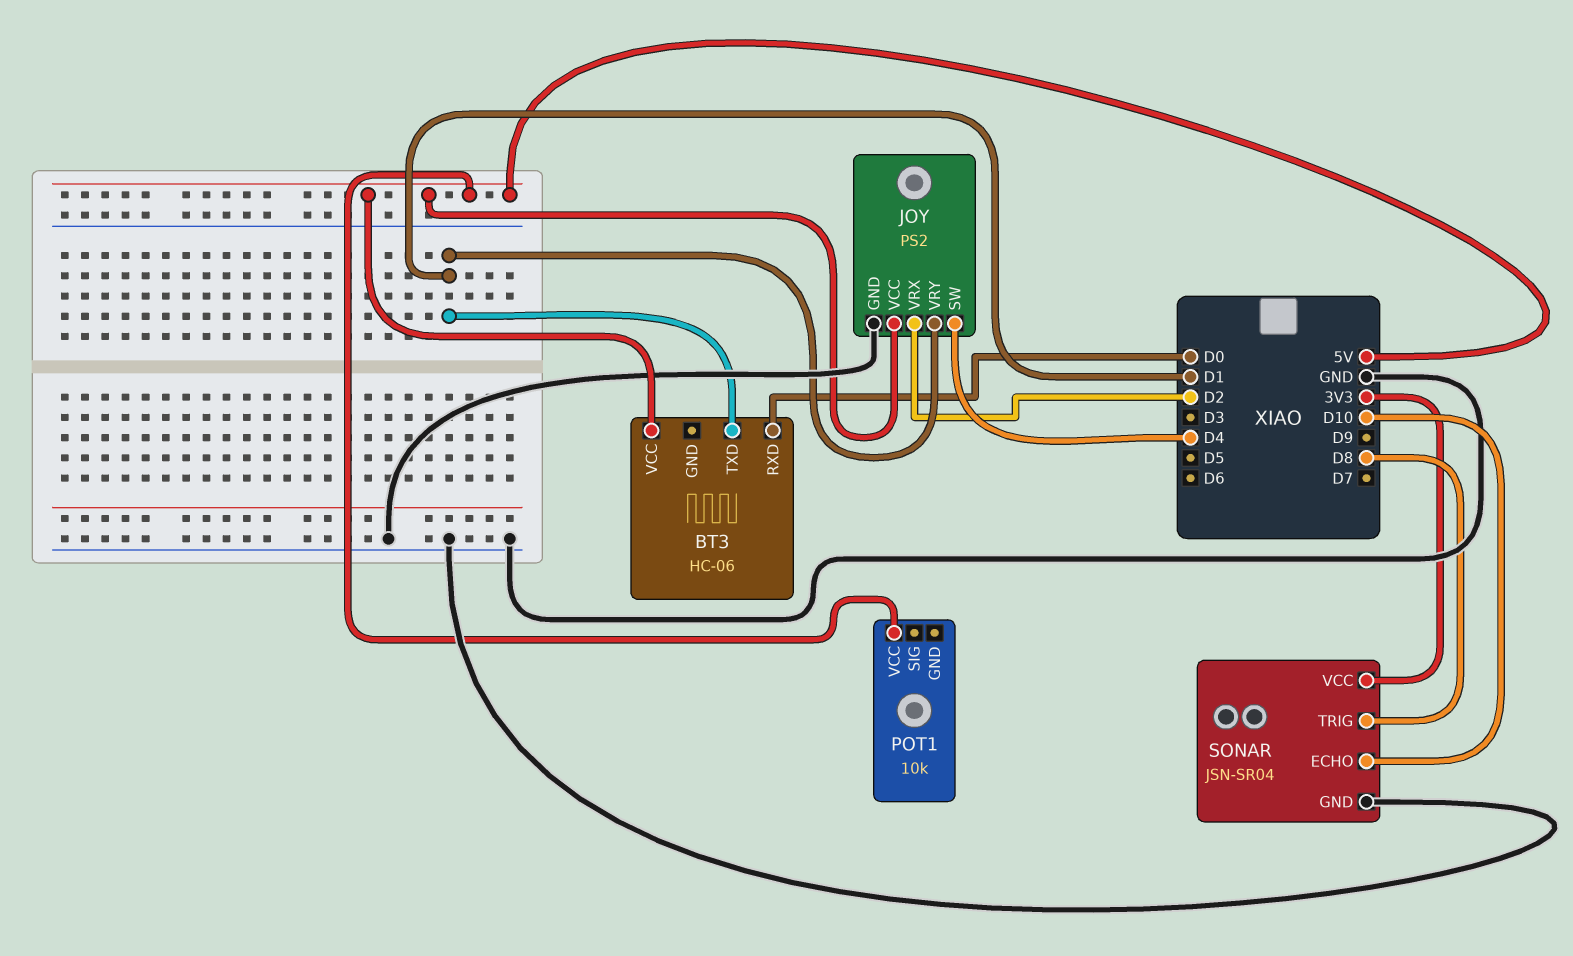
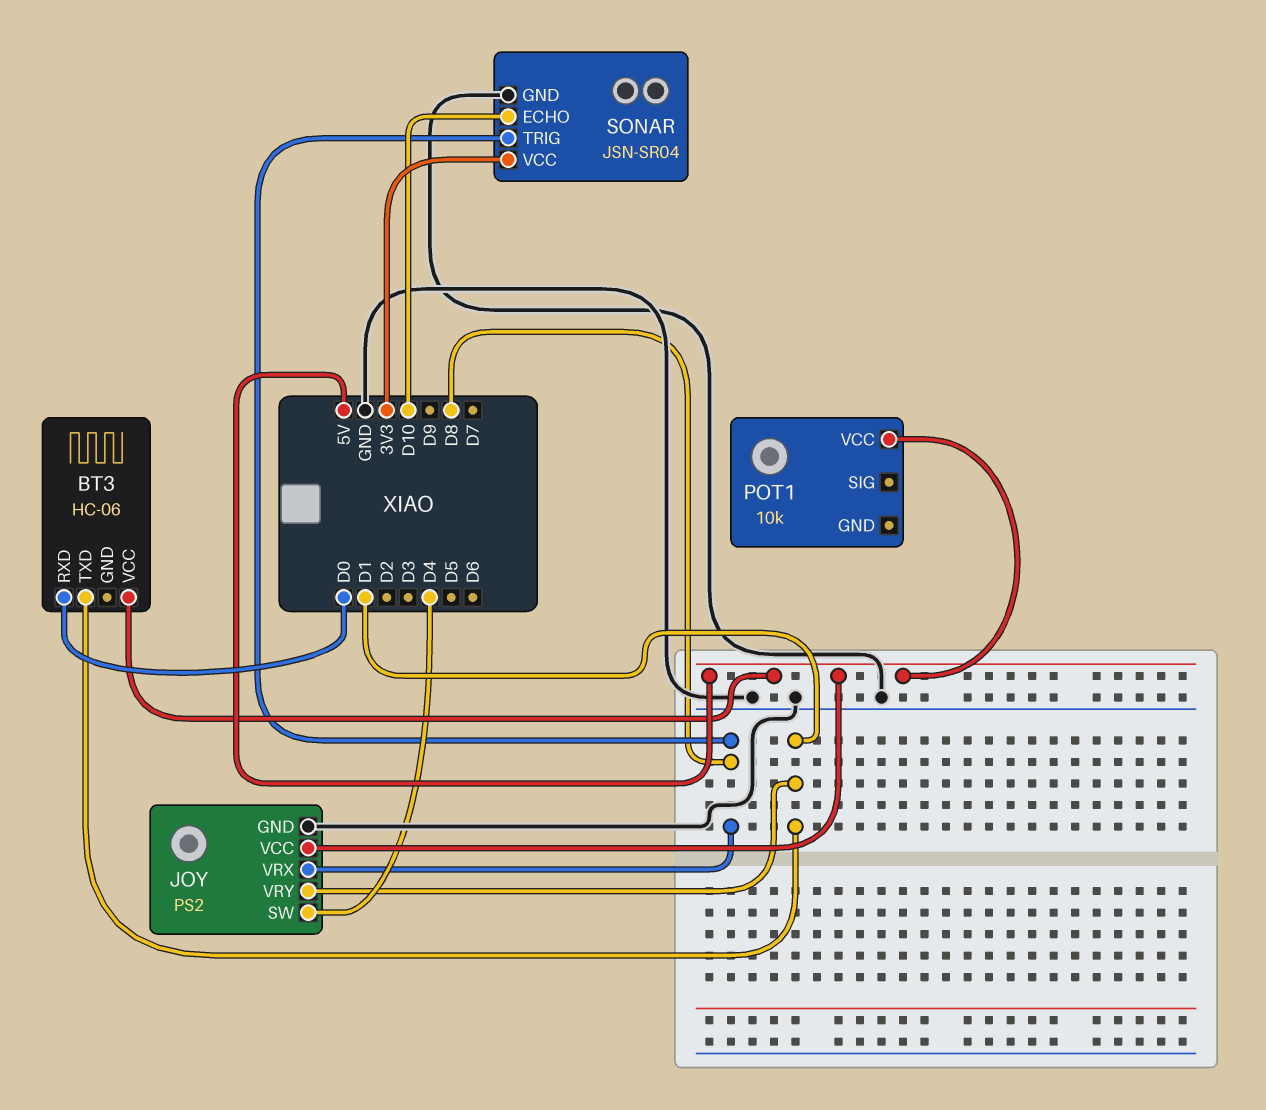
JOY pin VRX: D2 -> D8

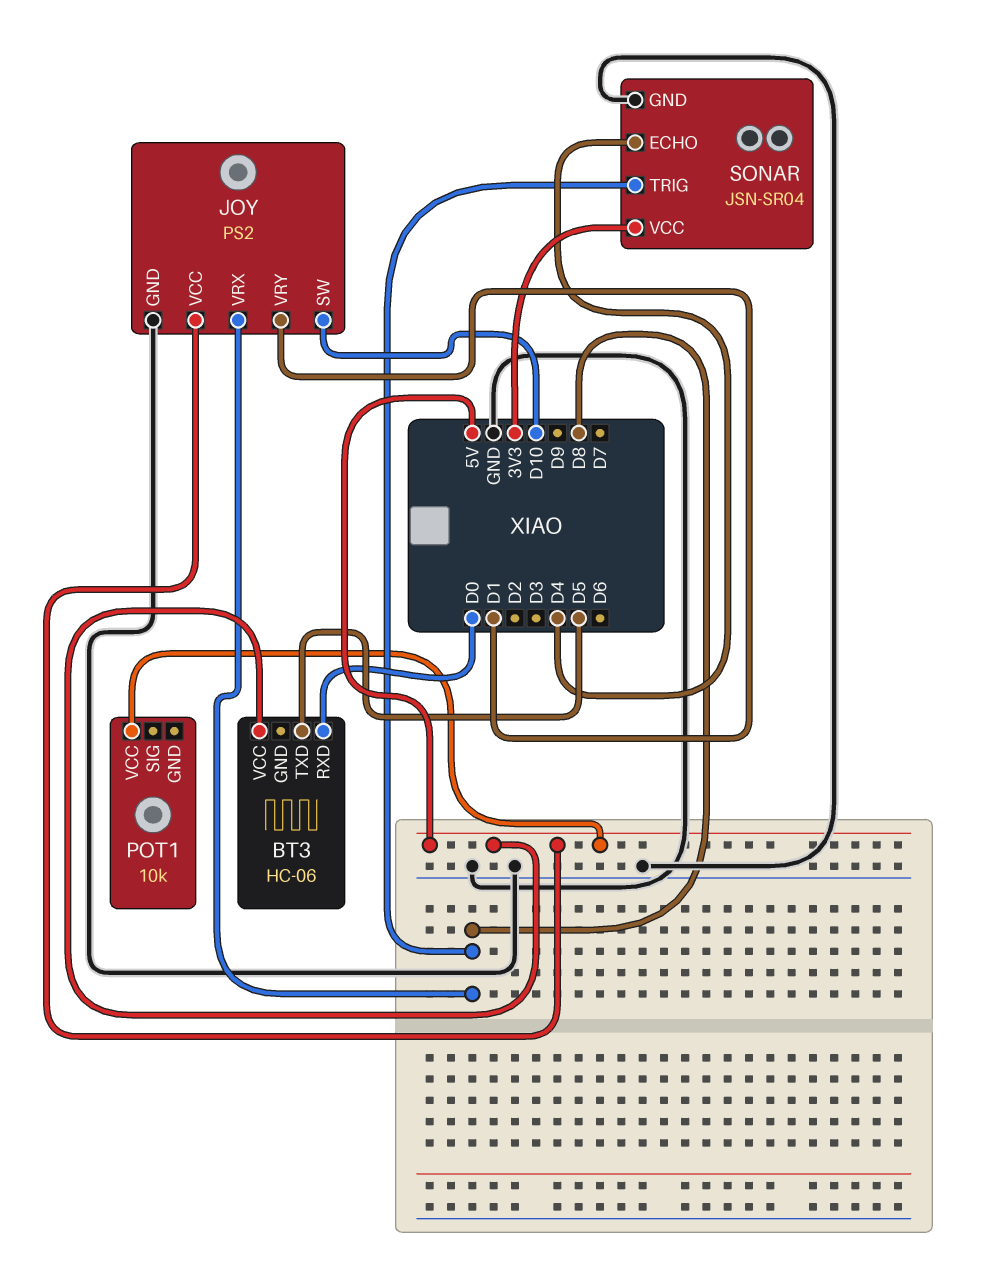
BT3 pin TXD: D1 -> D5
JOY pin SW: D4 -> D10
SONAR pin ECHO: D10 -> D4

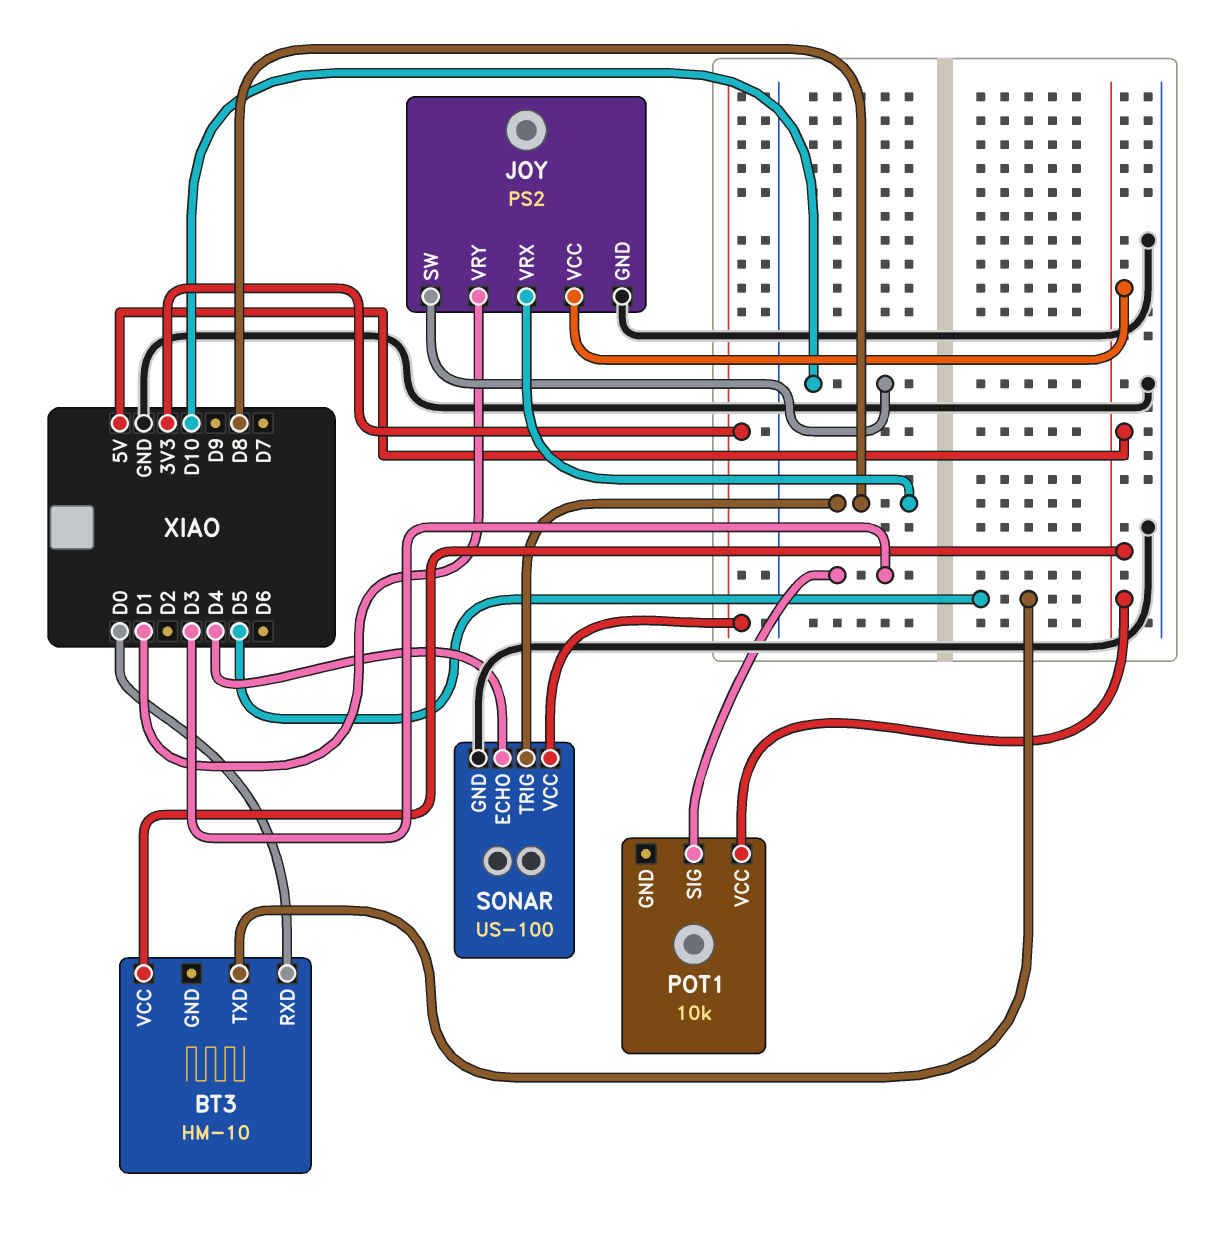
BT3: HC-06 -> HM-10
POT1 pin SIG: none -> D3
SONAR: JSN-SR04 -> US-100

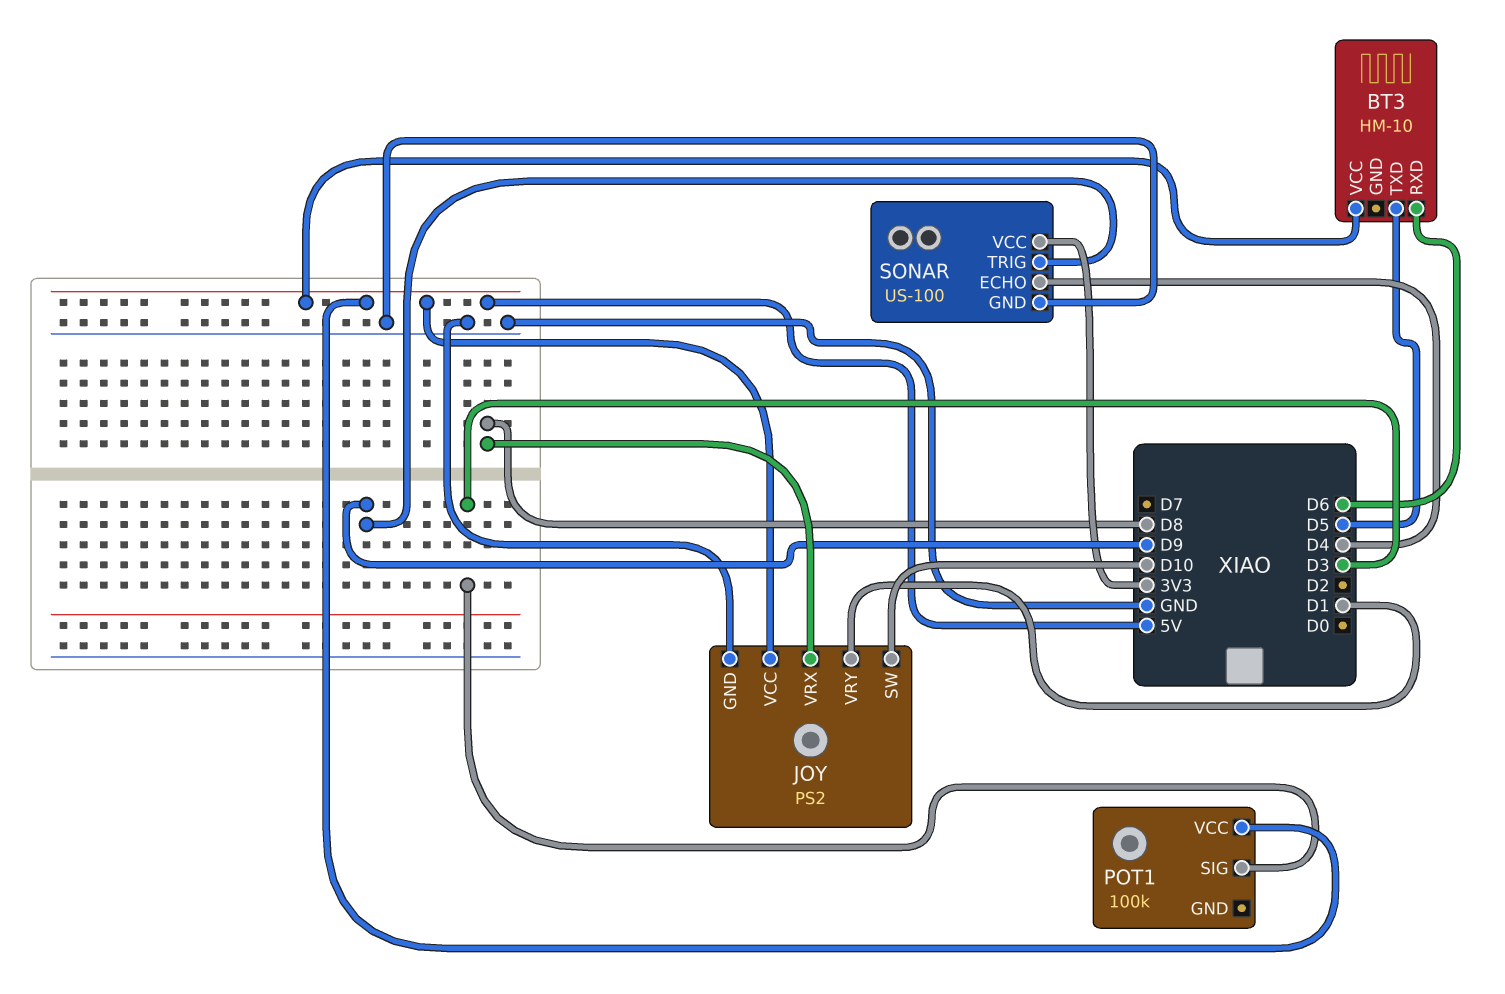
BT3 pin RXD: D0 -> D6
POT1: 10k -> 100k
SONAR pin TRIG: D8 -> D9

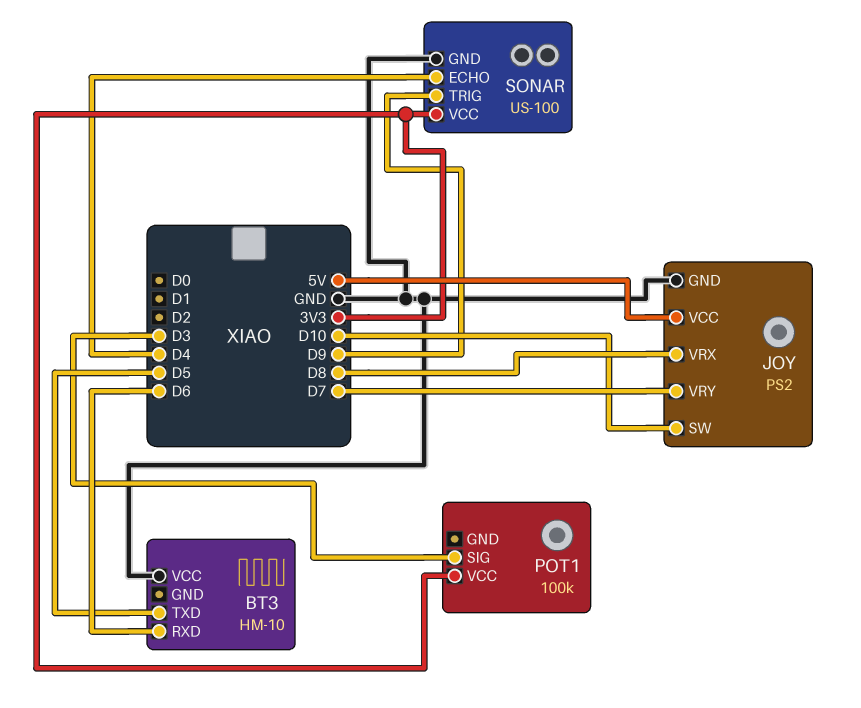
BT3 pin VCC: 5V -> GND
JOY pin VRY: D1 -> D7
POT1 pin VCC: 5V -> 3V3

